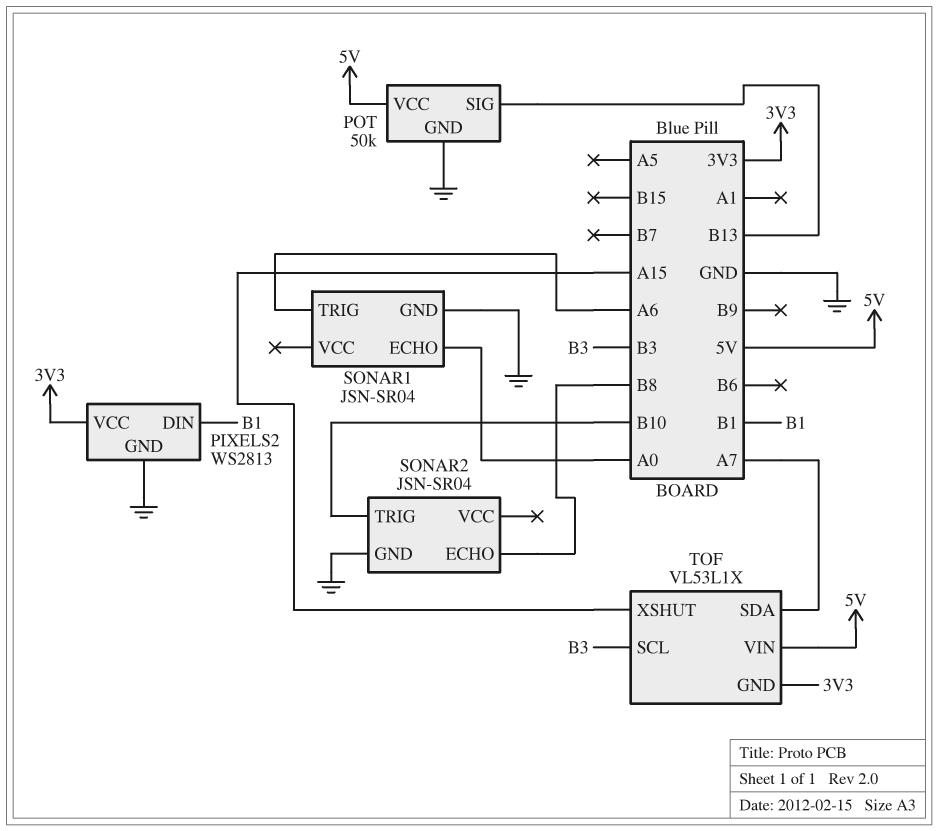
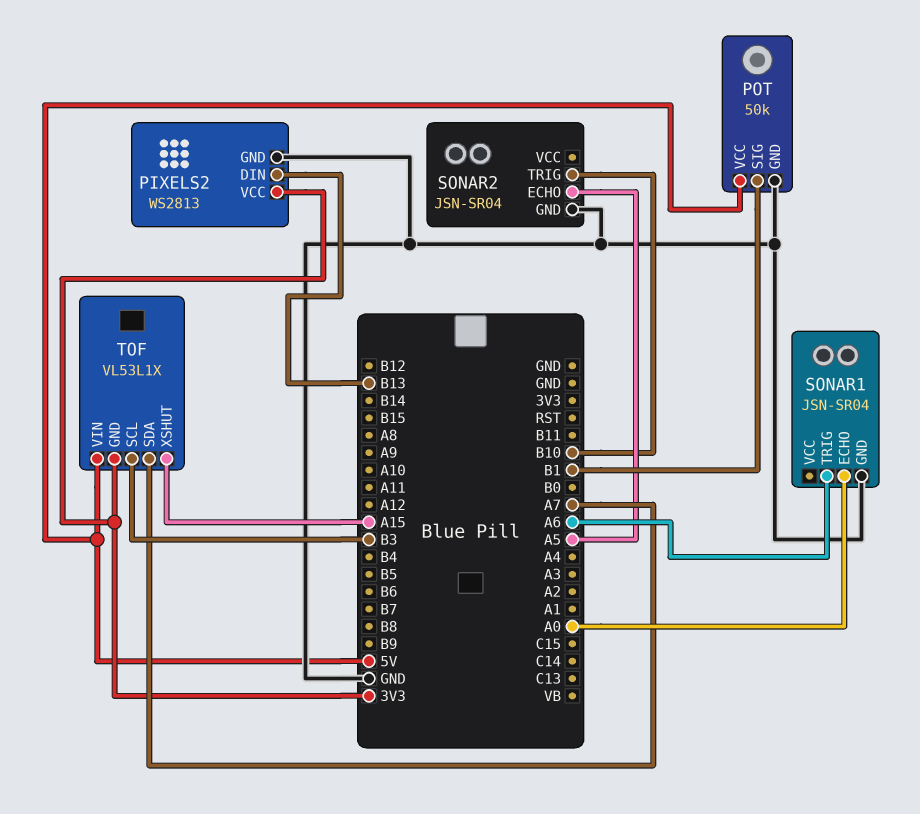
PIXELS2 pin DIN: B1 -> B13
POT pin SIG: B13 -> B1
SONAR2 pin ECHO: B8 -> A5

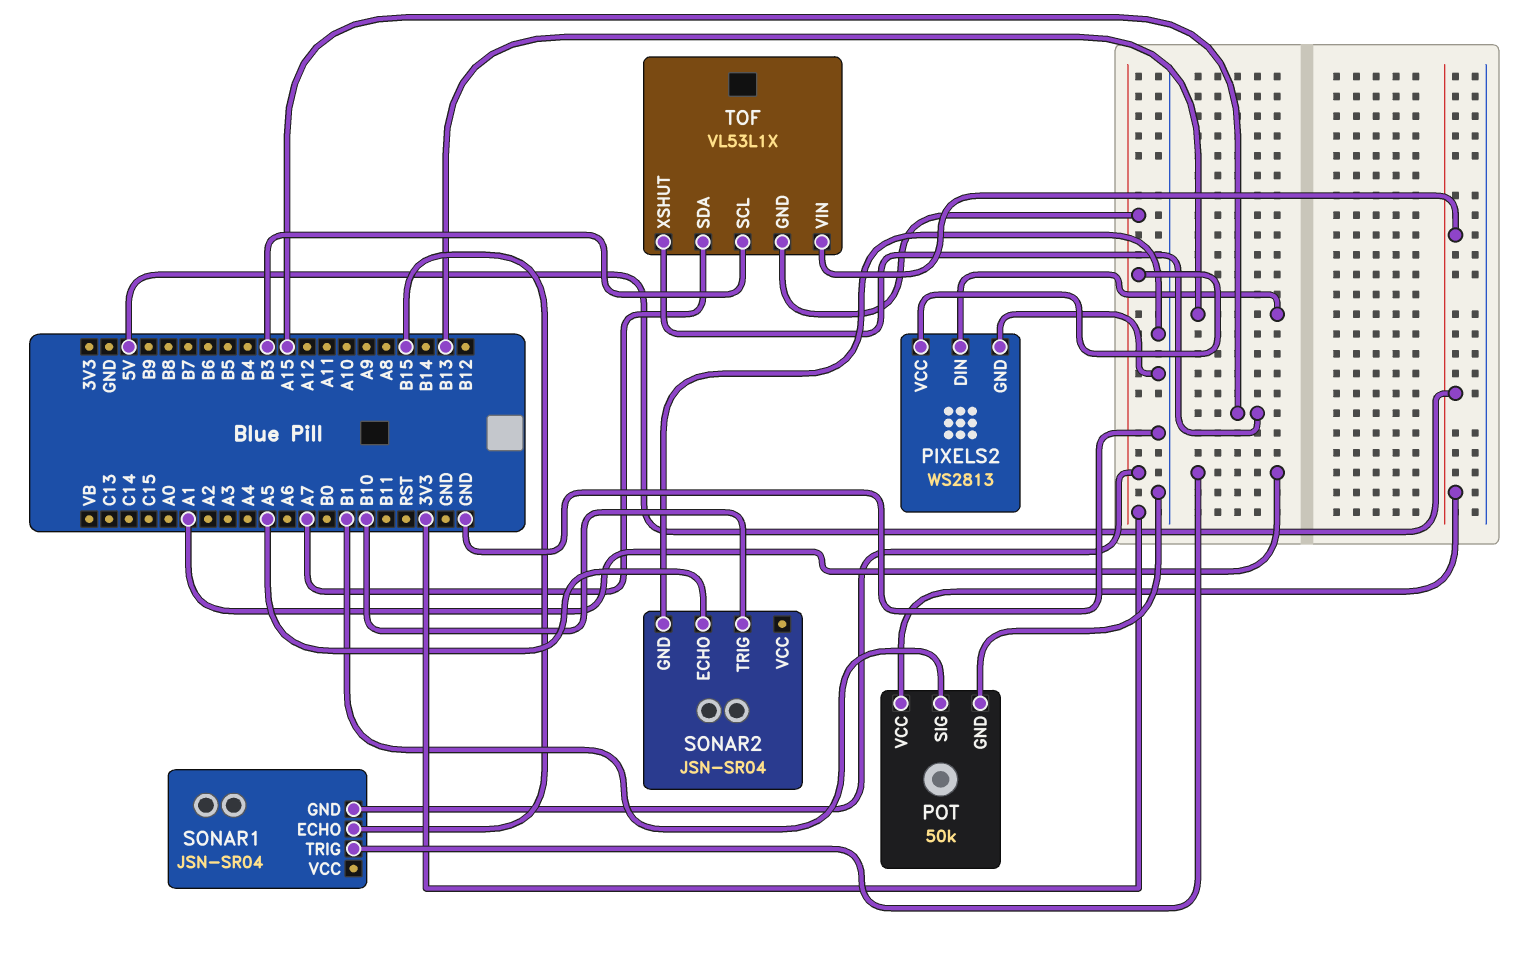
SONAR1 pin ECHO: A0 -> B15
SONAR1 pin GND: GND -> 3V3
SONAR1 pin TRIG: A6 -> A1

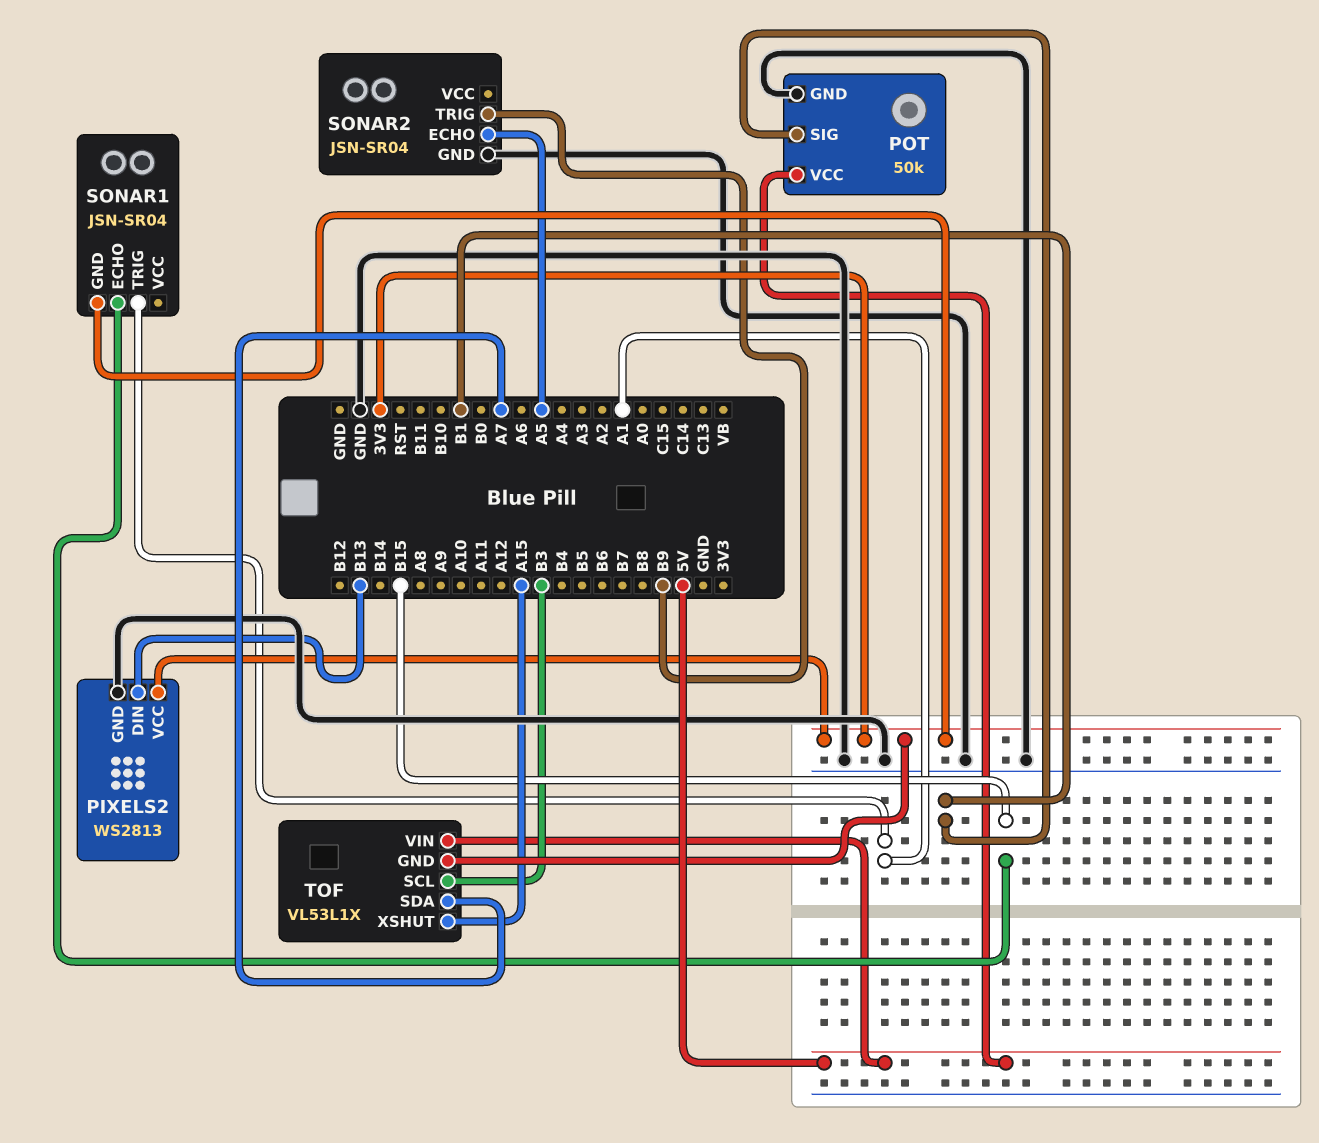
SONAR2 pin TRIG: B10 -> B9

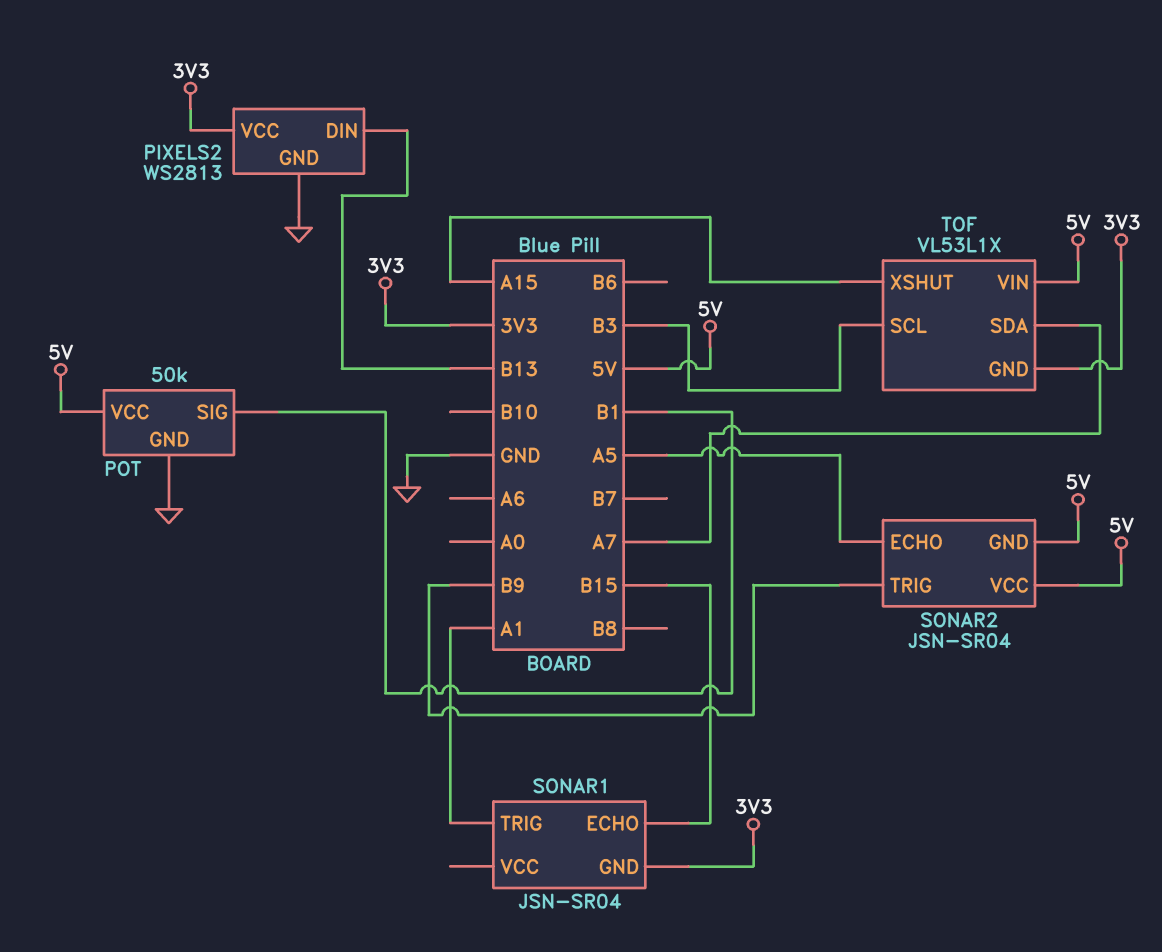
SONAR2 pin GND: GND -> 5V
SONAR2 pin VCC: none -> 5V

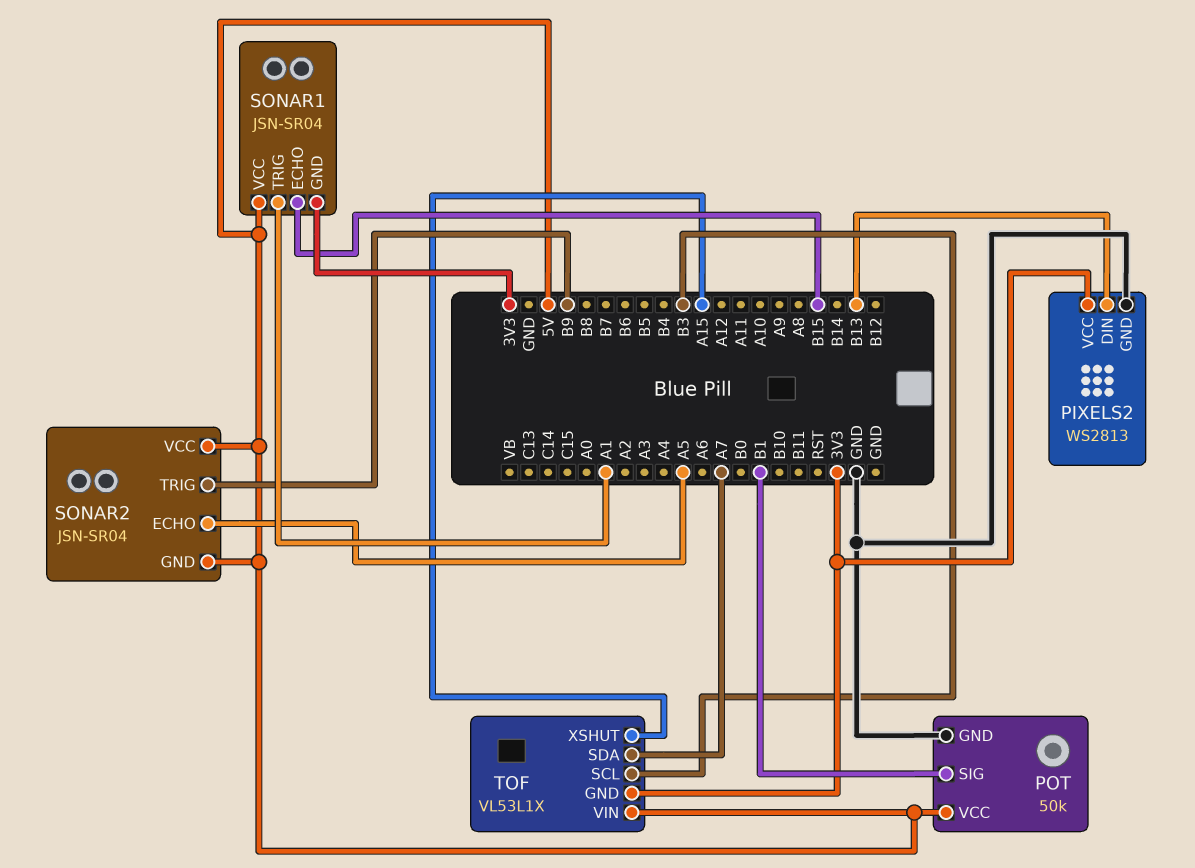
SONAR1 pin VCC: none -> 5V

